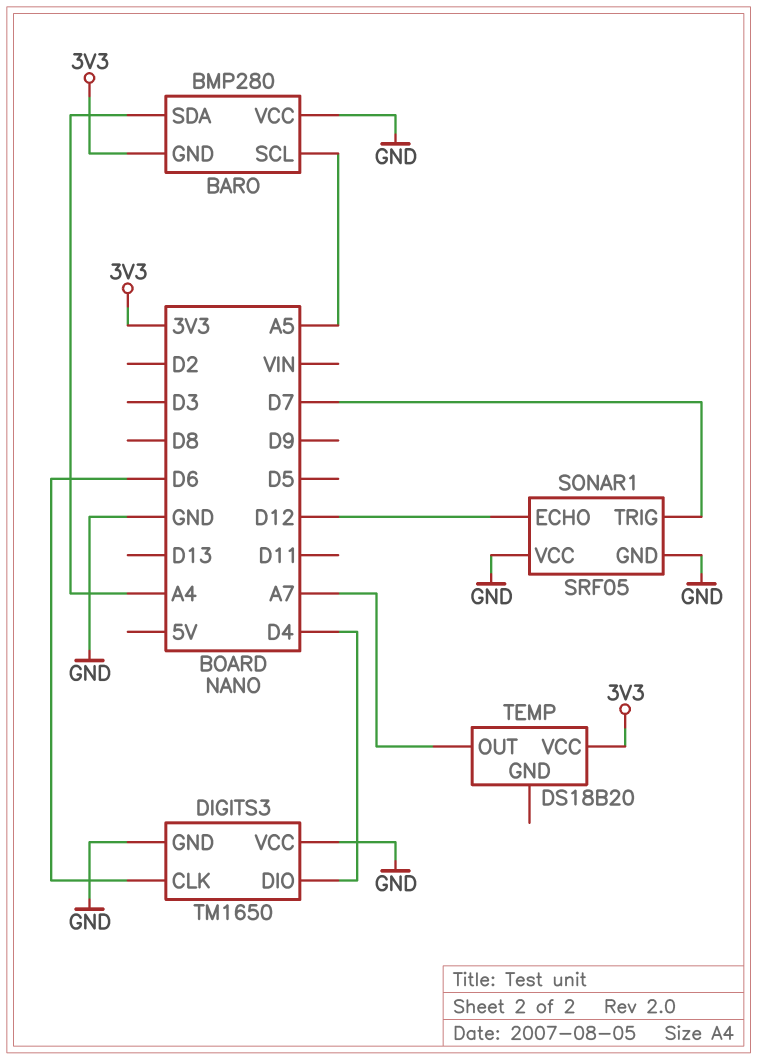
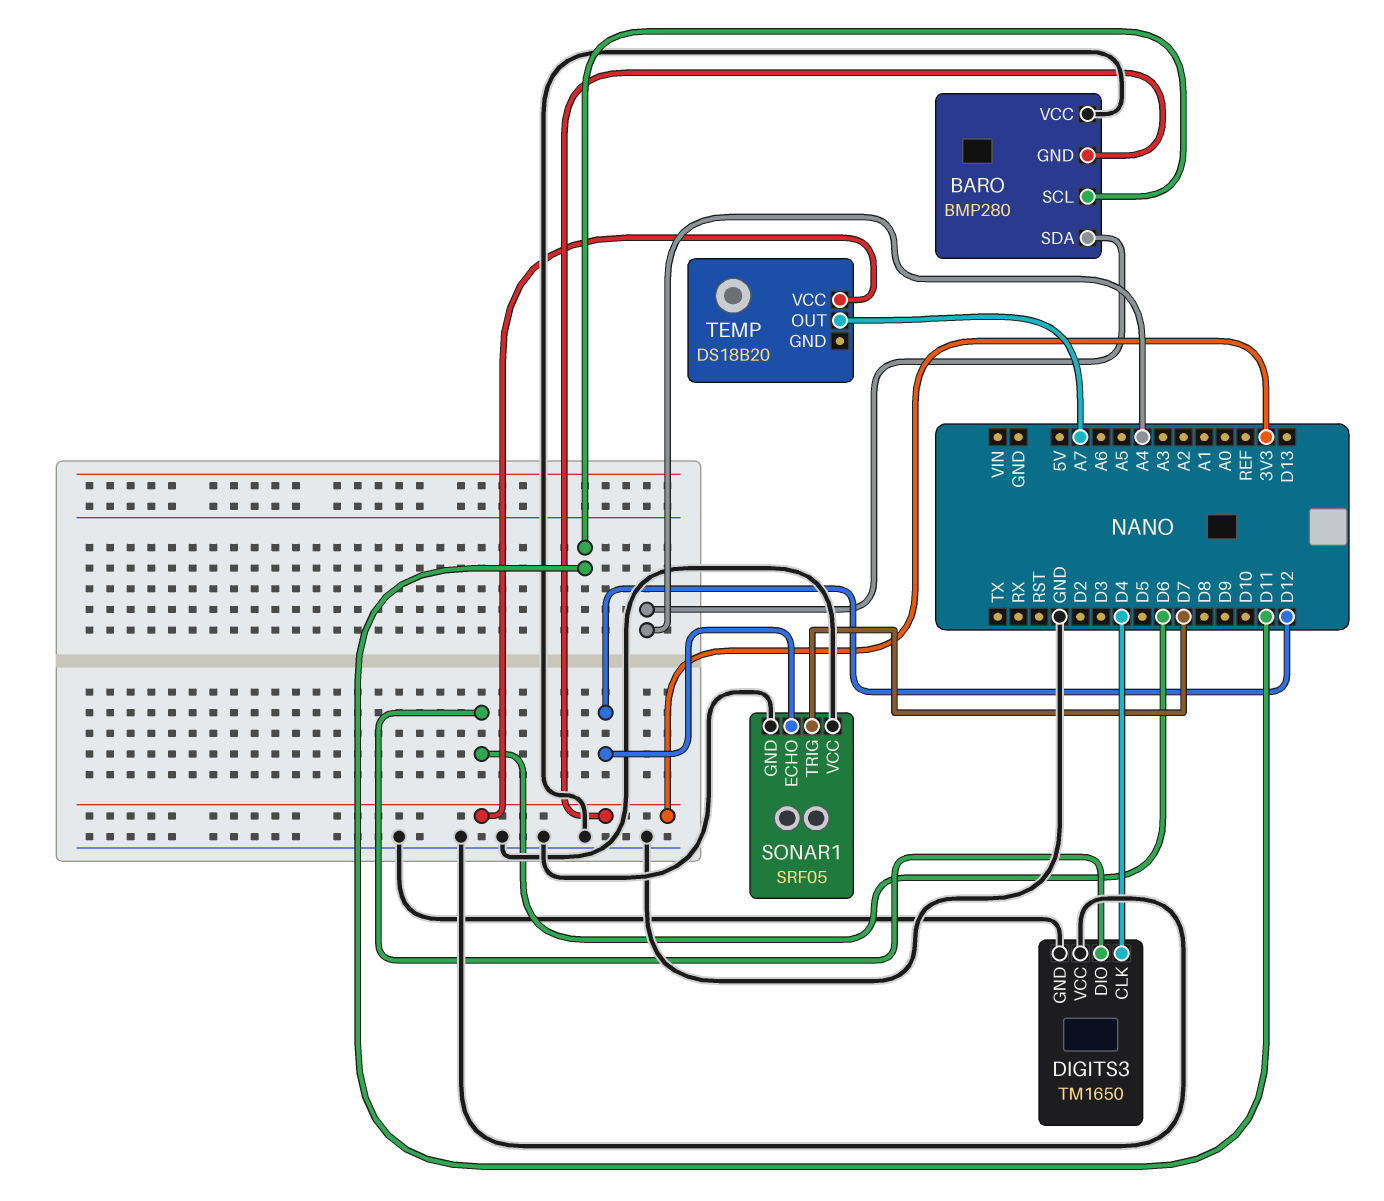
BARO pin SCL: A5 -> D11
DIGITS3 pin CLK: D6 -> D4
DIGITS3 pin DIO: D4 -> D6

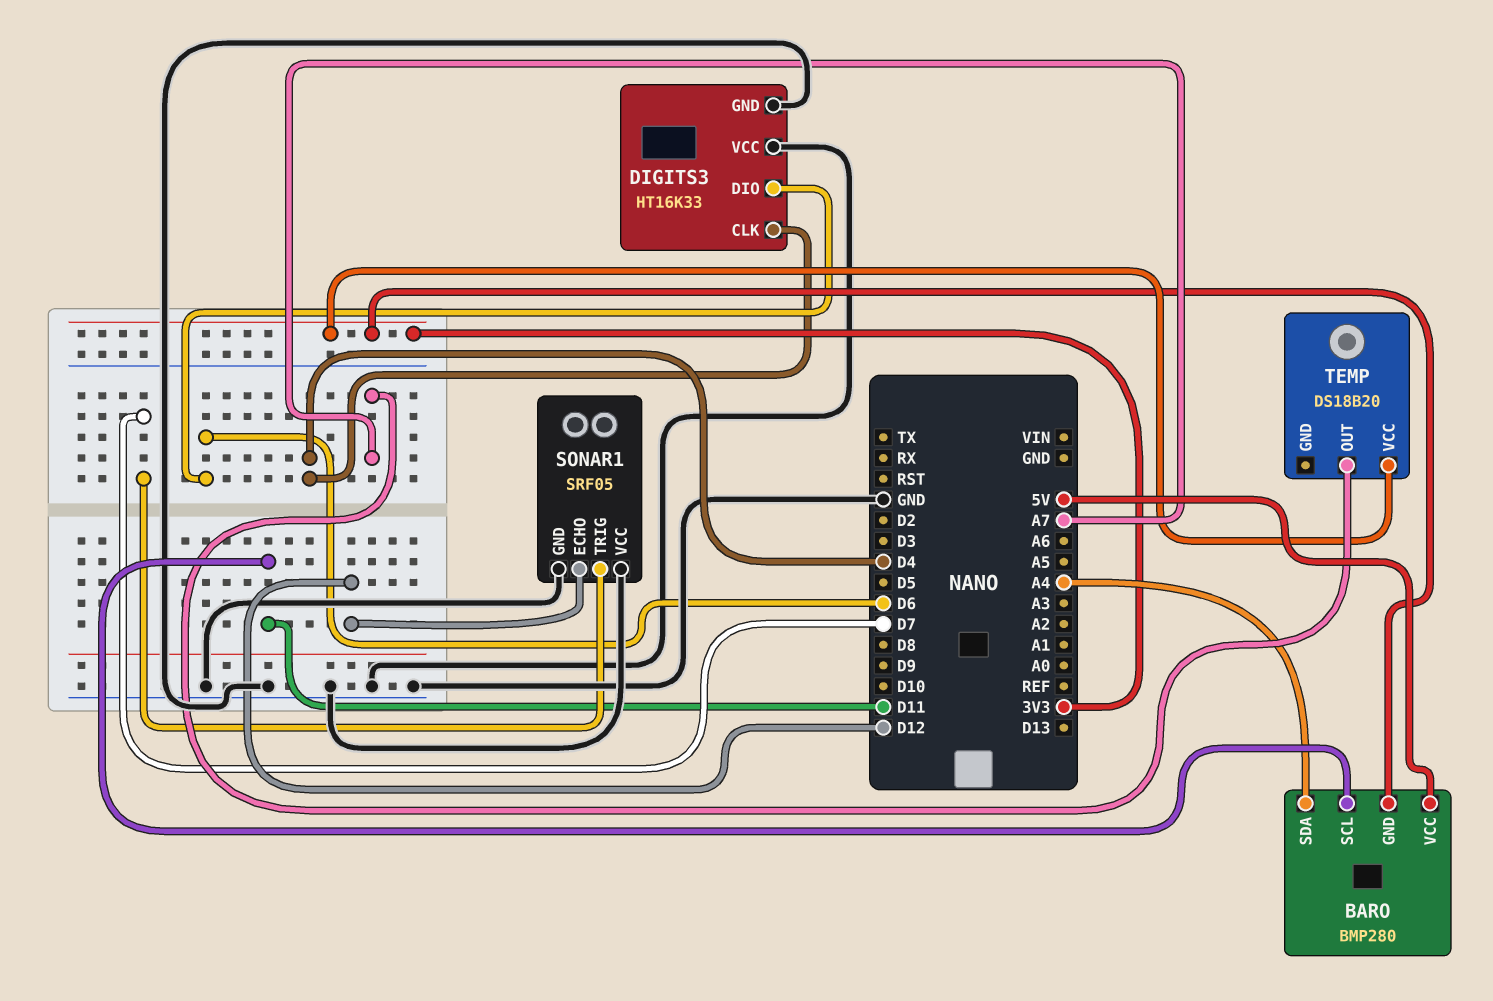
BARO pin VCC: GND -> 5V
DIGITS3: TM1650 -> HT16K33

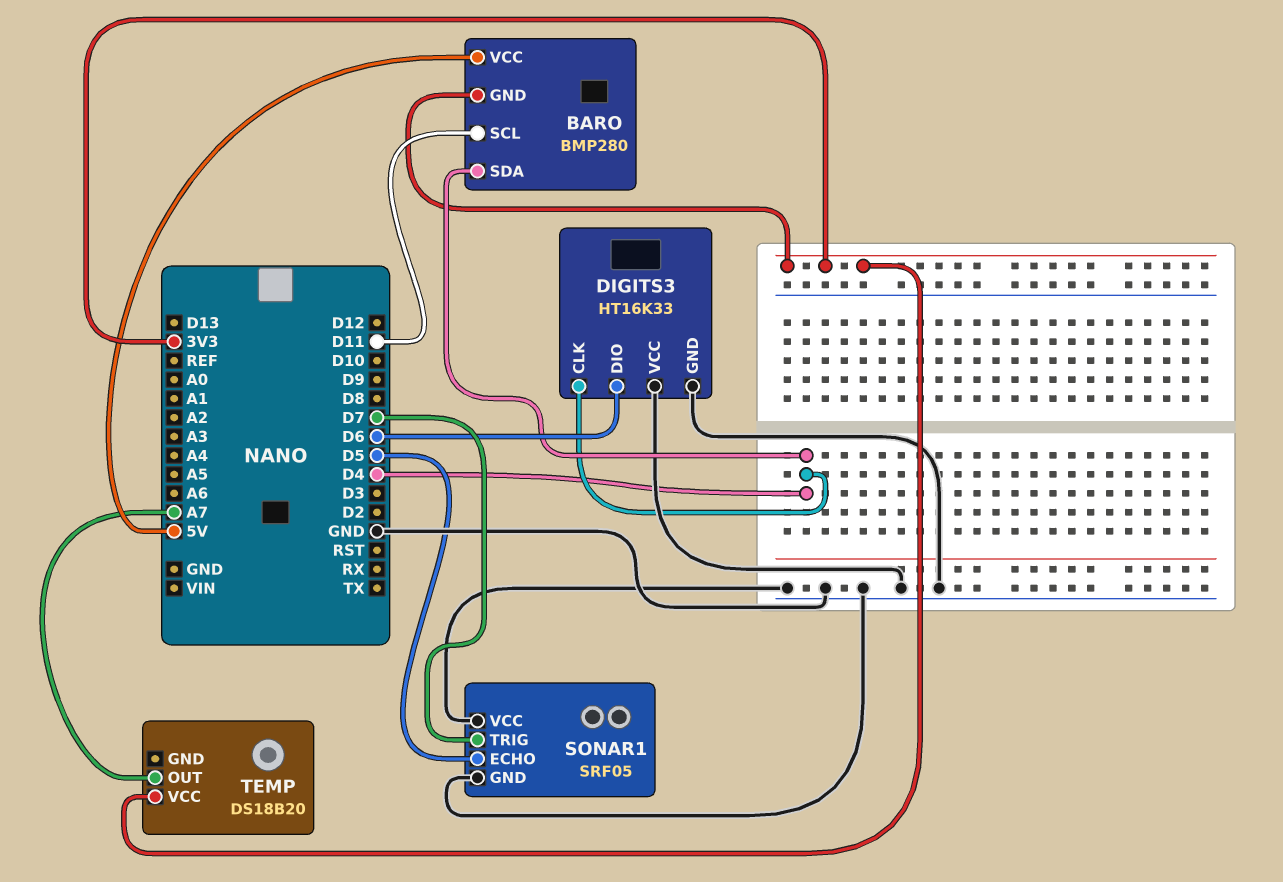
BARO pin SDA: A4 -> D4
SONAR1 pin ECHO: D12 -> D5

